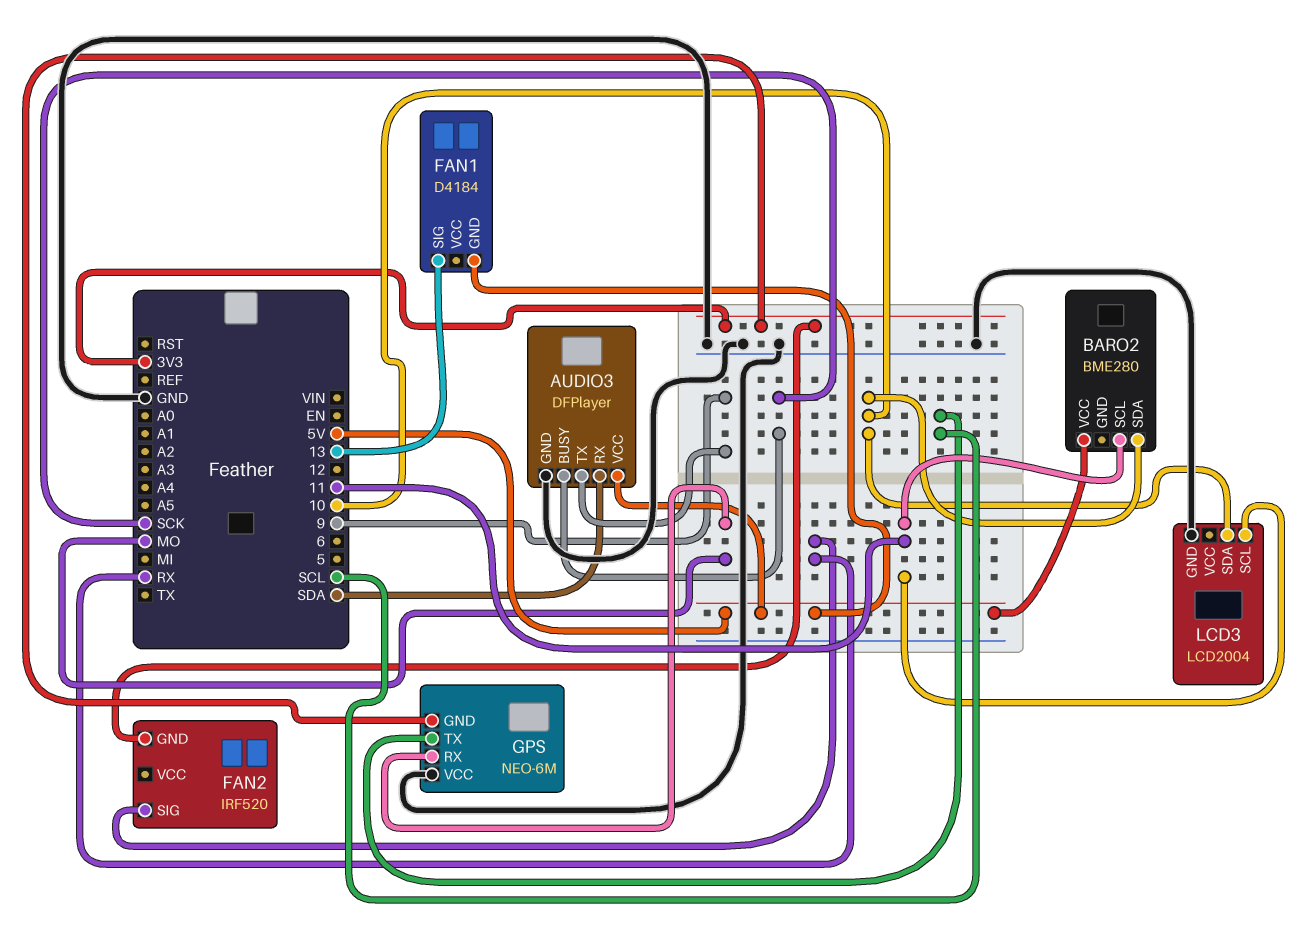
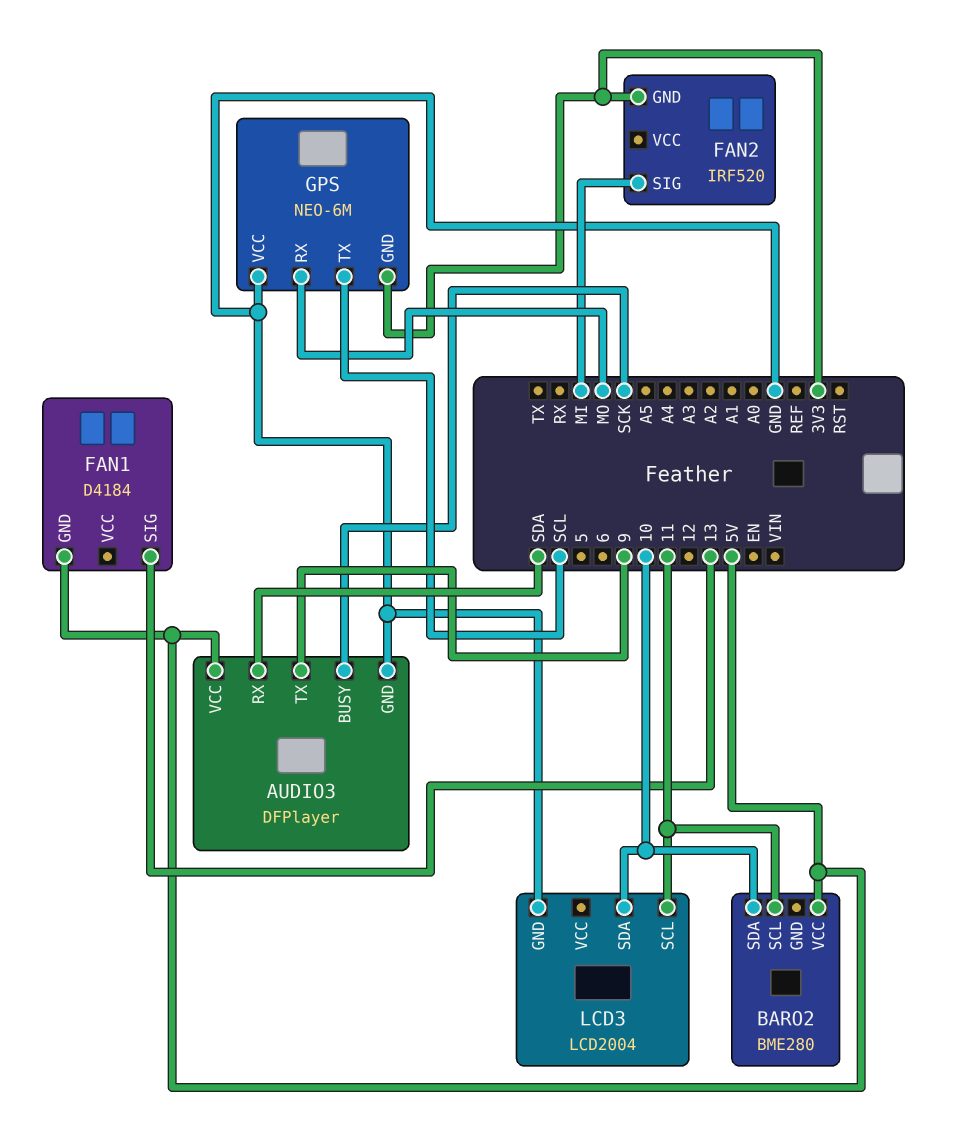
FAN2 pin SIG: RX -> MI

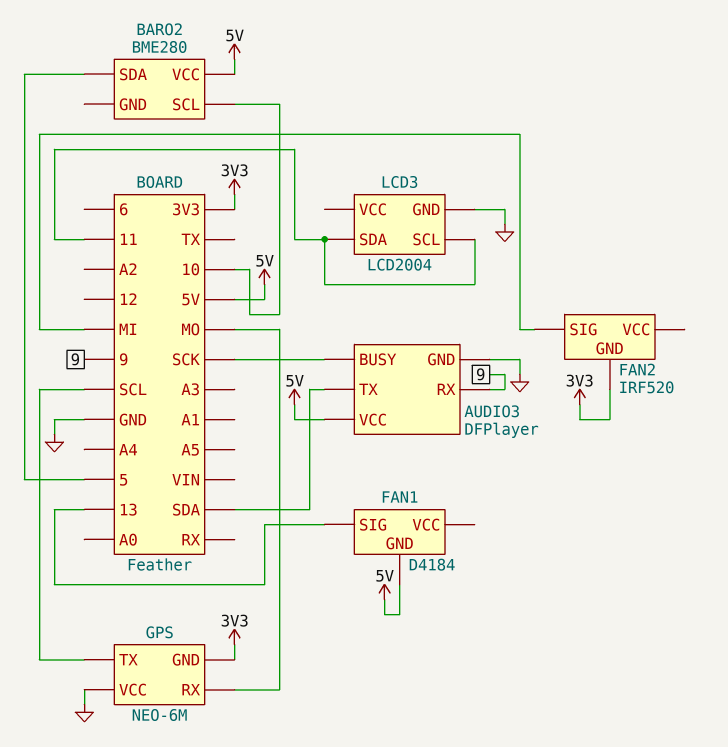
AUDIO3 pin RX: SDA -> 9
AUDIO3 pin TX: 9 -> SDA
BARO2 pin SCL: 11 -> 10
BARO2 pin SDA: 10 -> 5
LCD3 pin SDA: 10 -> 11

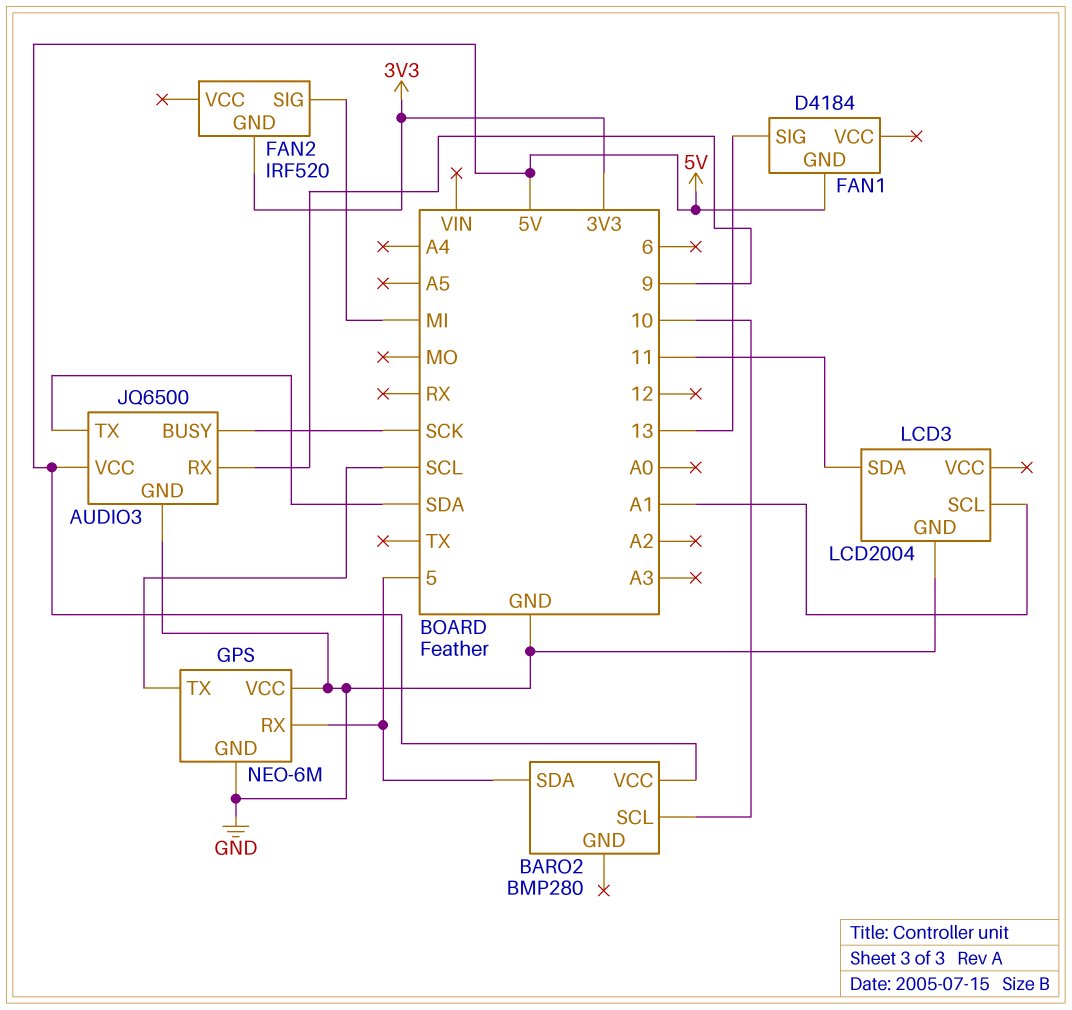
AUDIO3: DFPlayer -> JQ6500
BARO2: BME280 -> BMP280
GPS pin GND: 3V3 -> GND
GPS pin RX: MO -> 5
LCD3 pin SCL: 11 -> A1

